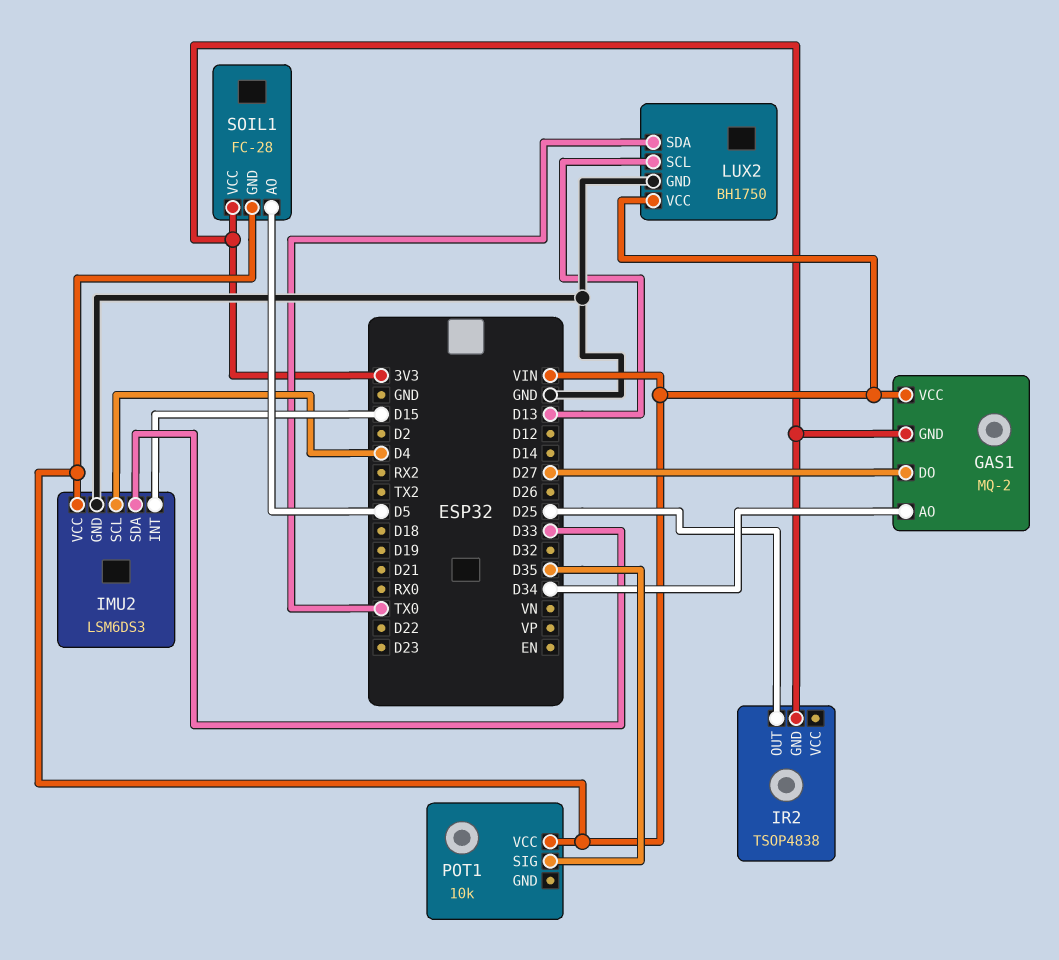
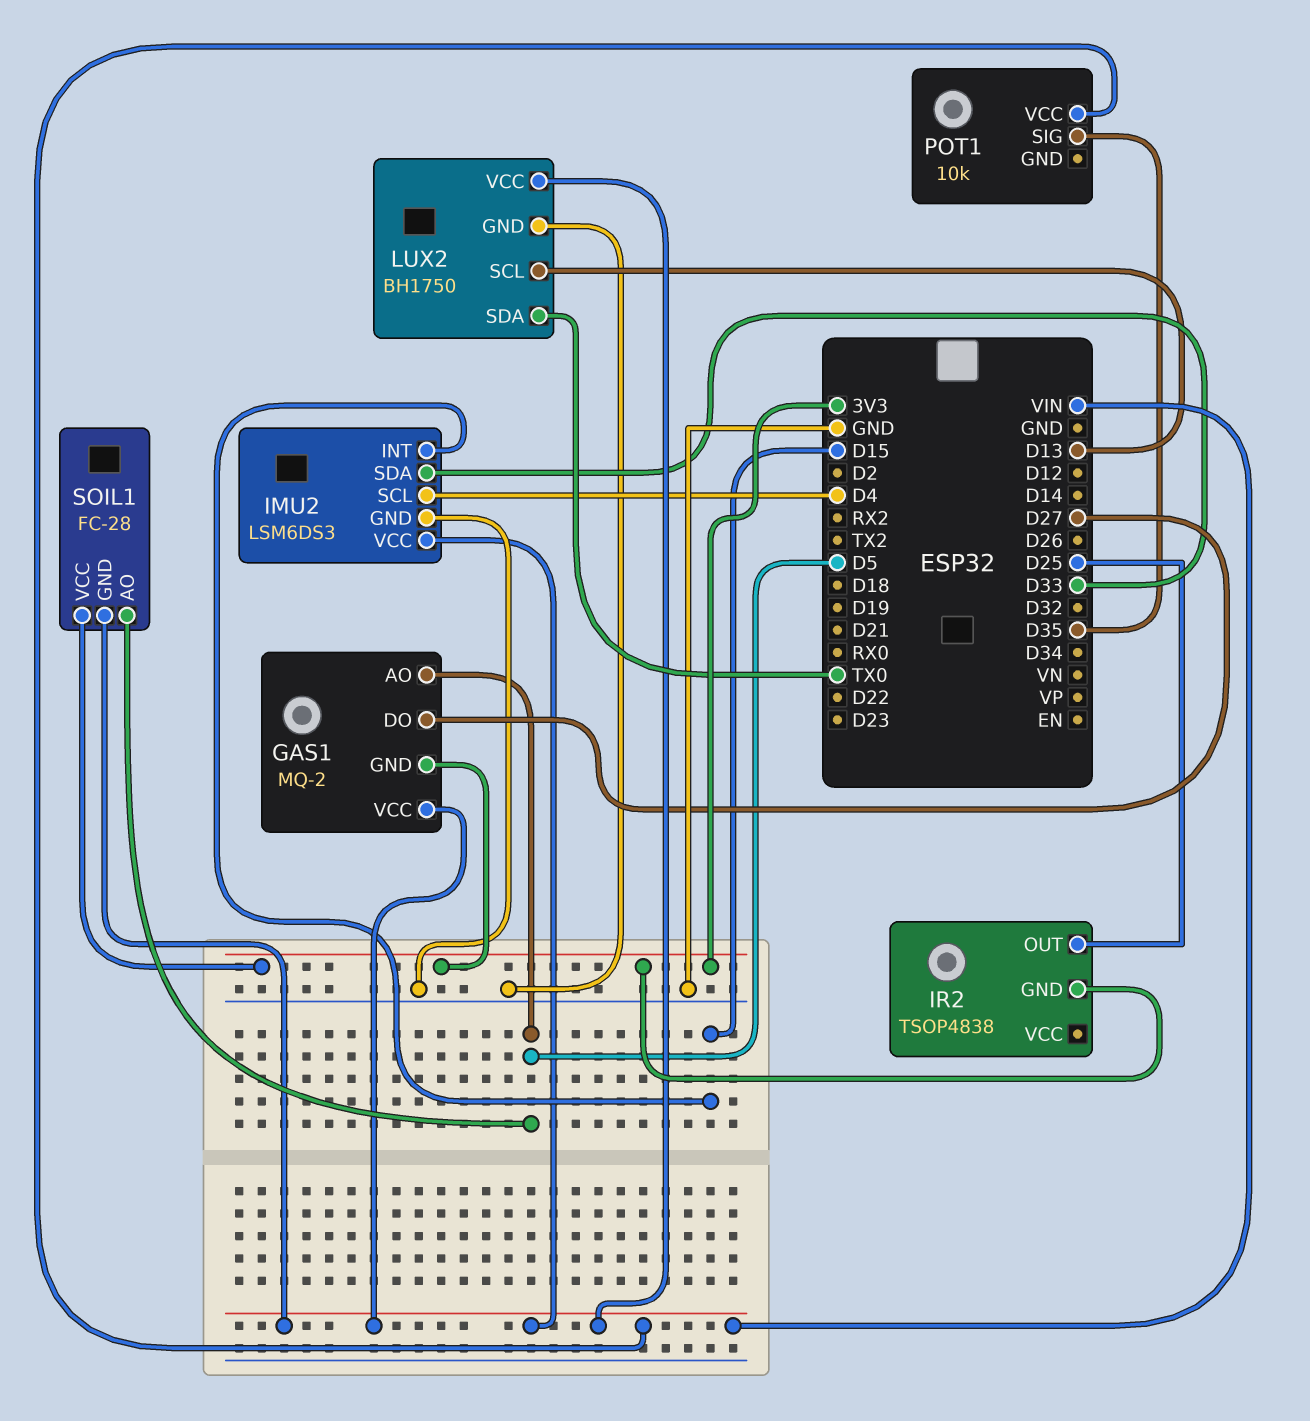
GAS1 pin AO: D34 -> D5

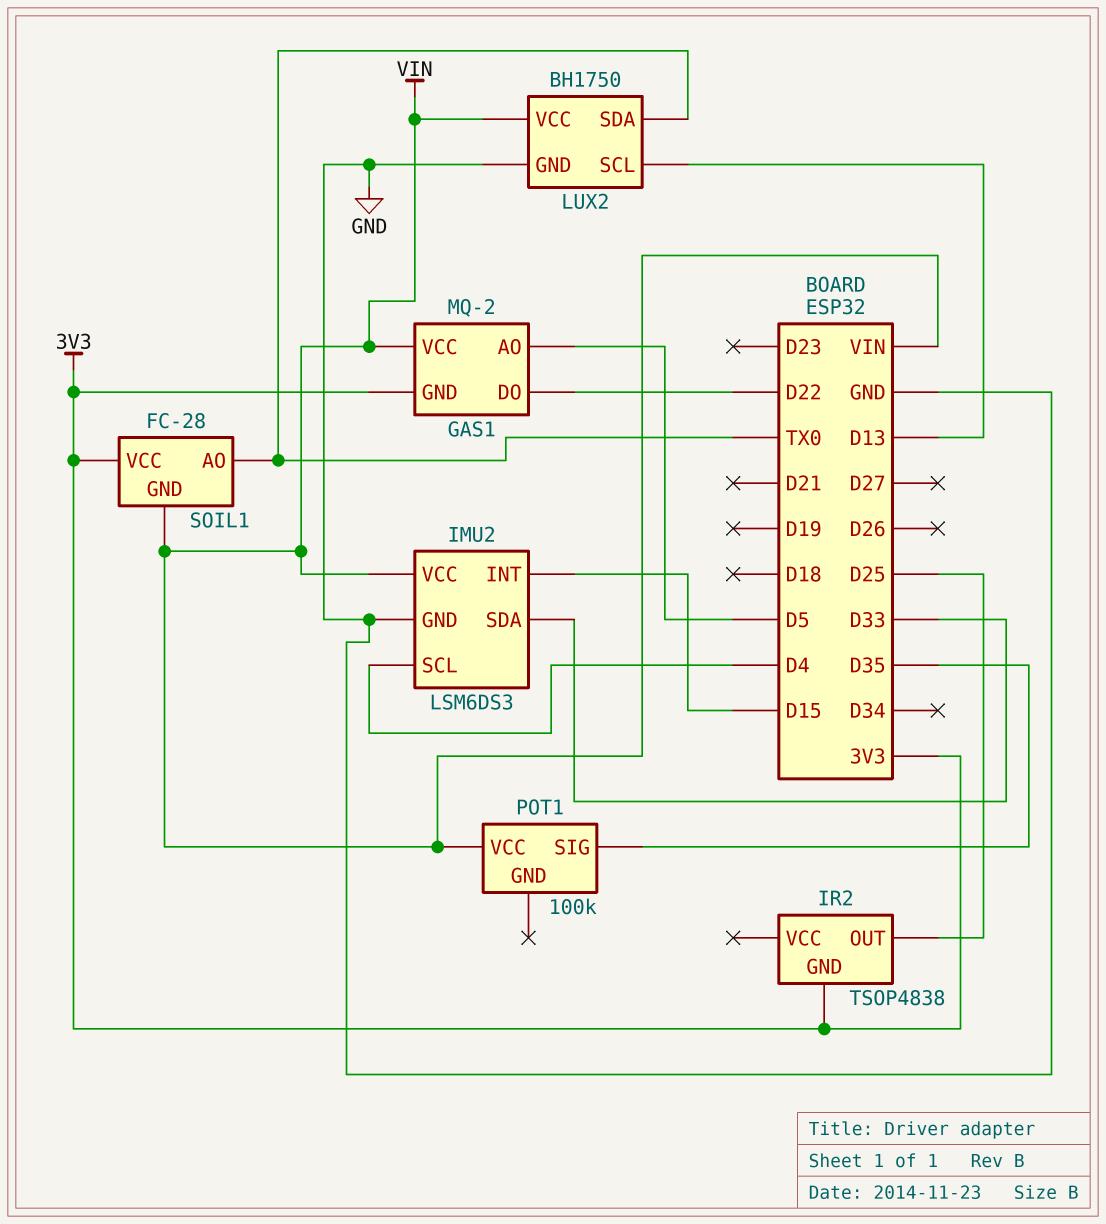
GAS1 pin DO: D27 -> D22
POT1: 10k -> 100k
SOIL1 pin AO: D5 -> TX0

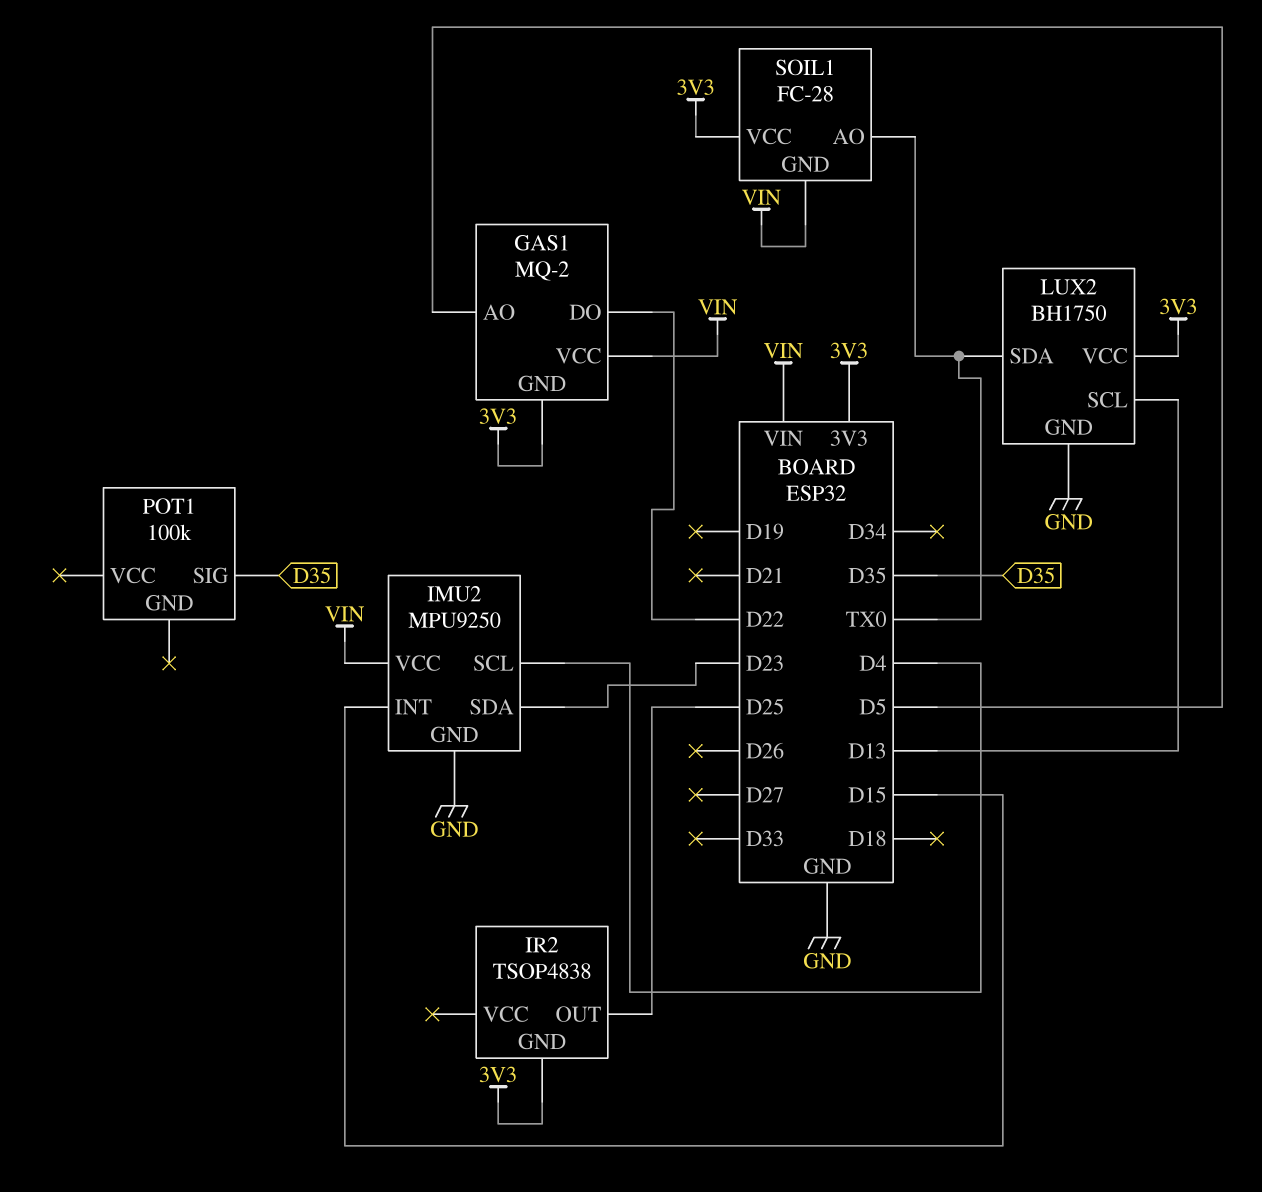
IMU2: LSM6DS3 -> MPU9250
IMU2 pin SDA: D33 -> D23
LUX2 pin VCC: VIN -> 3V3
POT1 pin VCC: VIN -> none

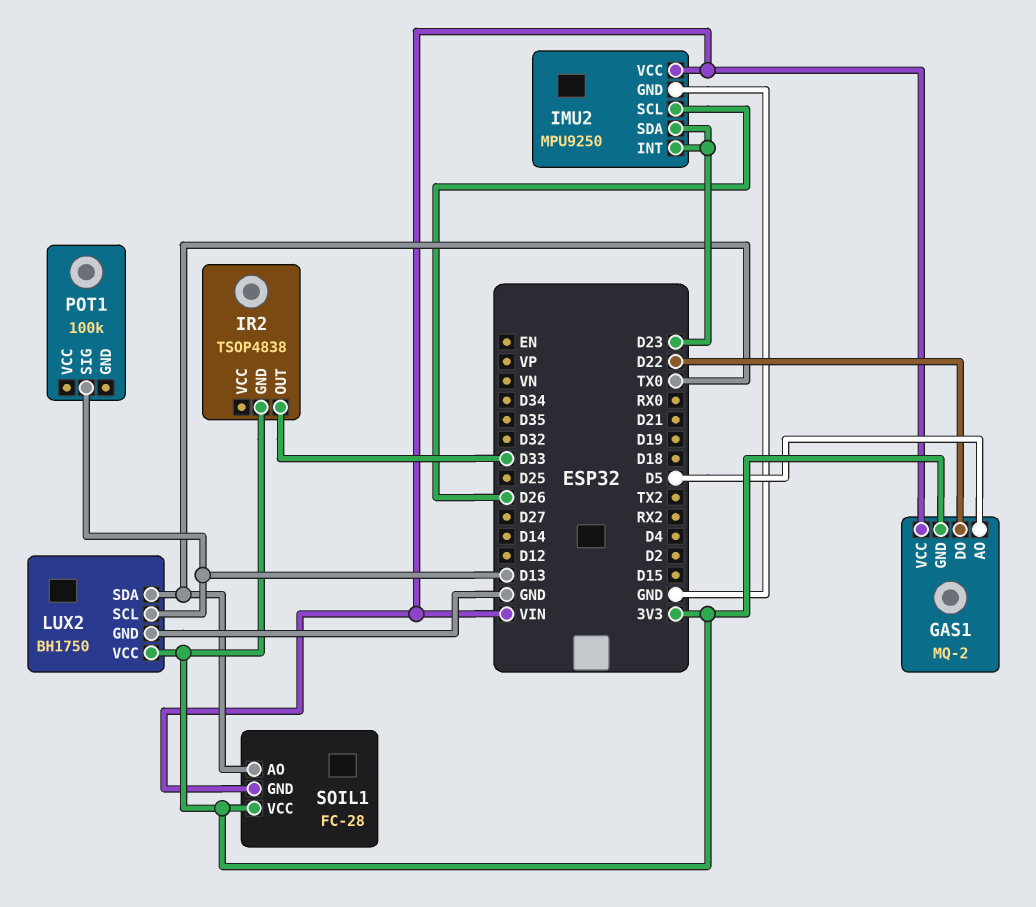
IMU2 pin INT: D15 -> D23
IMU2 pin SCL: D4 -> D26
IR2 pin OUT: D25 -> D33
POT1 pin SIG: D35 -> D13

